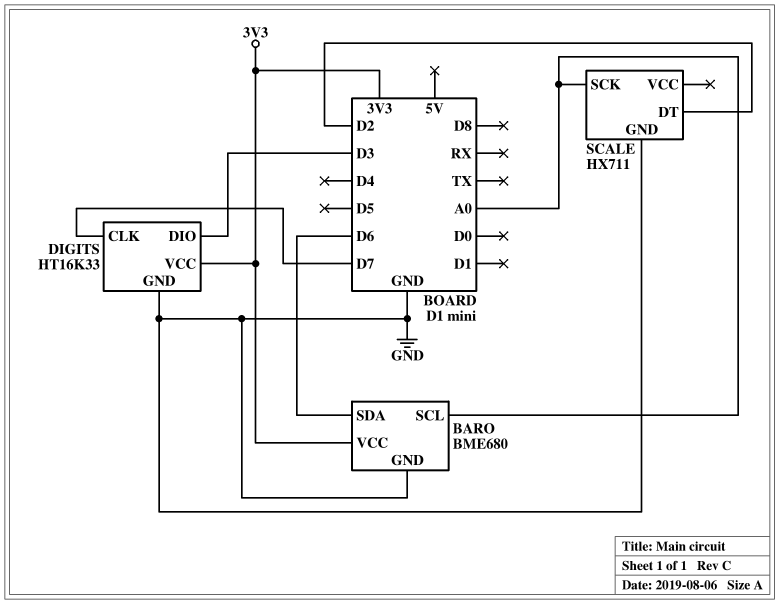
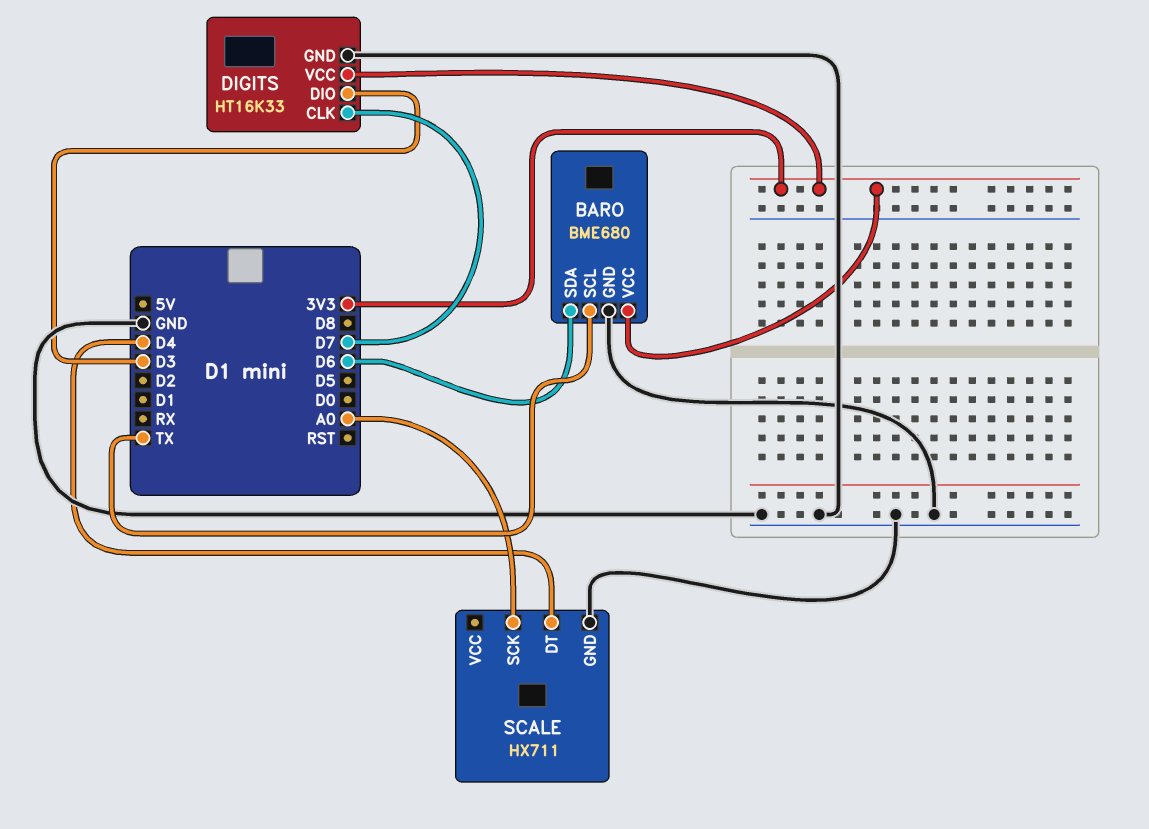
BARO pin SCL: A0 -> TX
SCALE pin DT: D2 -> D4

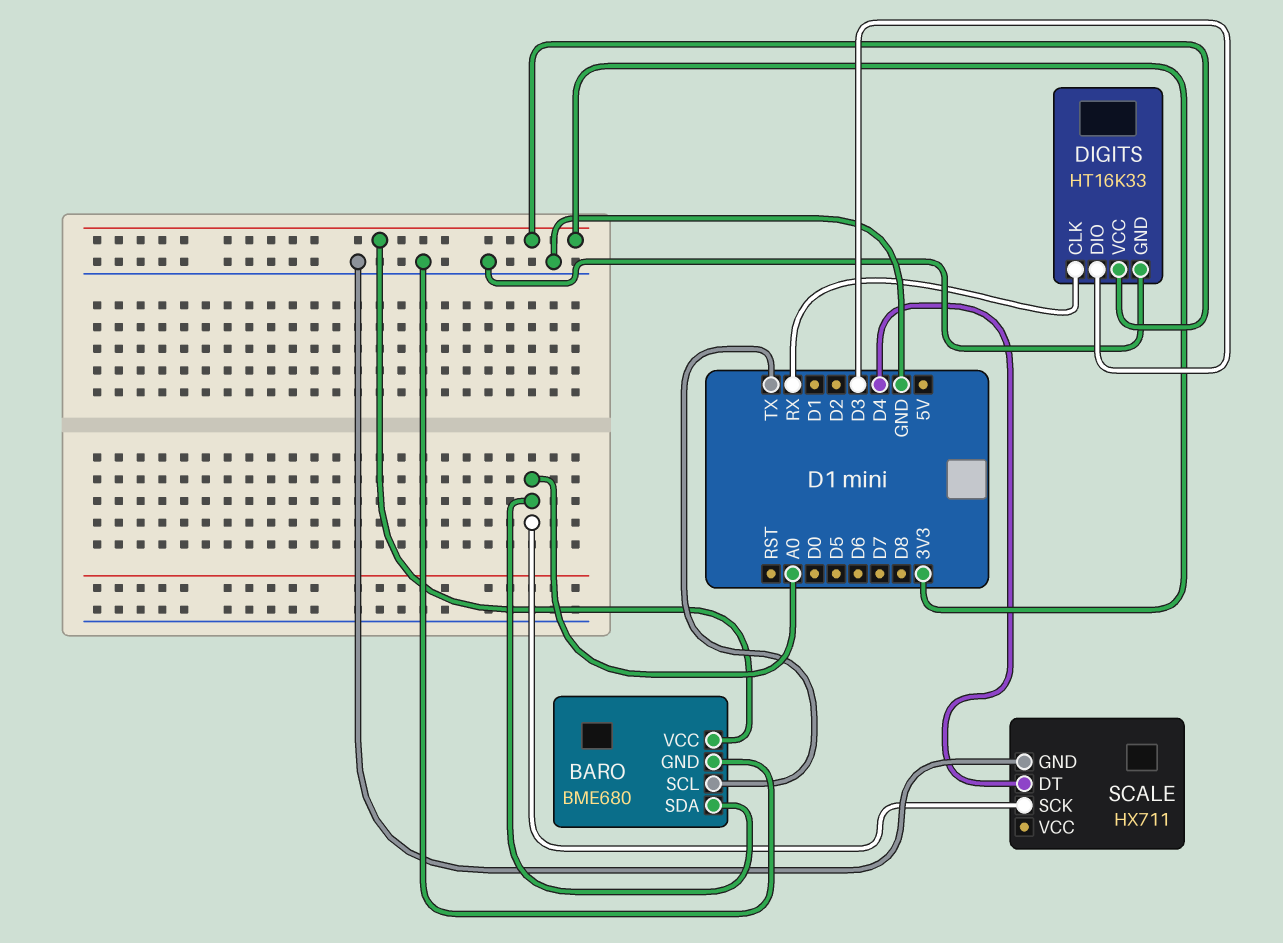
BARO pin SDA: D6 -> A0
DIGITS pin CLK: D7 -> RX

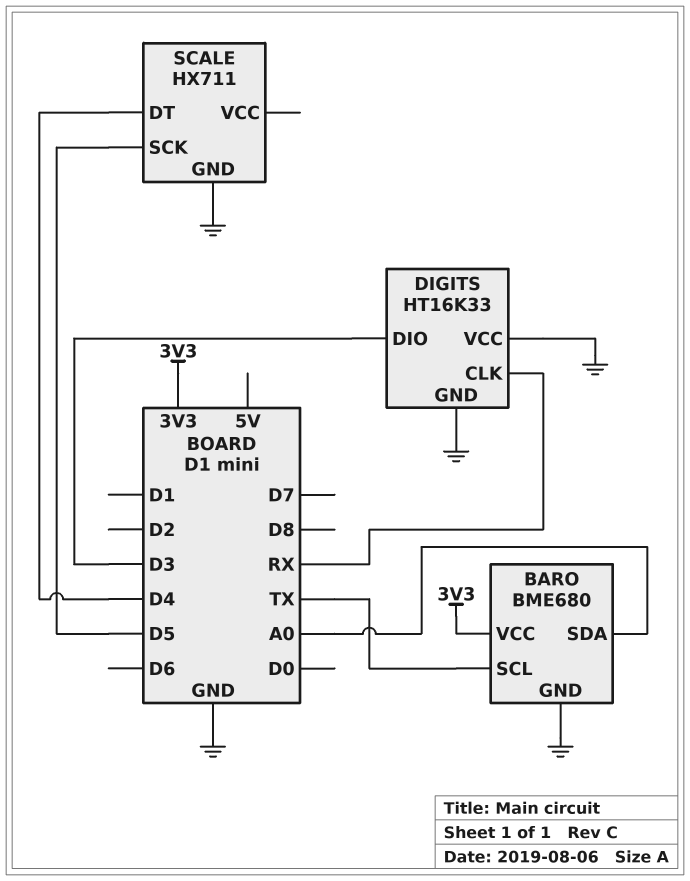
DIGITS pin VCC: 3V3 -> GND
SCALE pin SCK: A0 -> D5

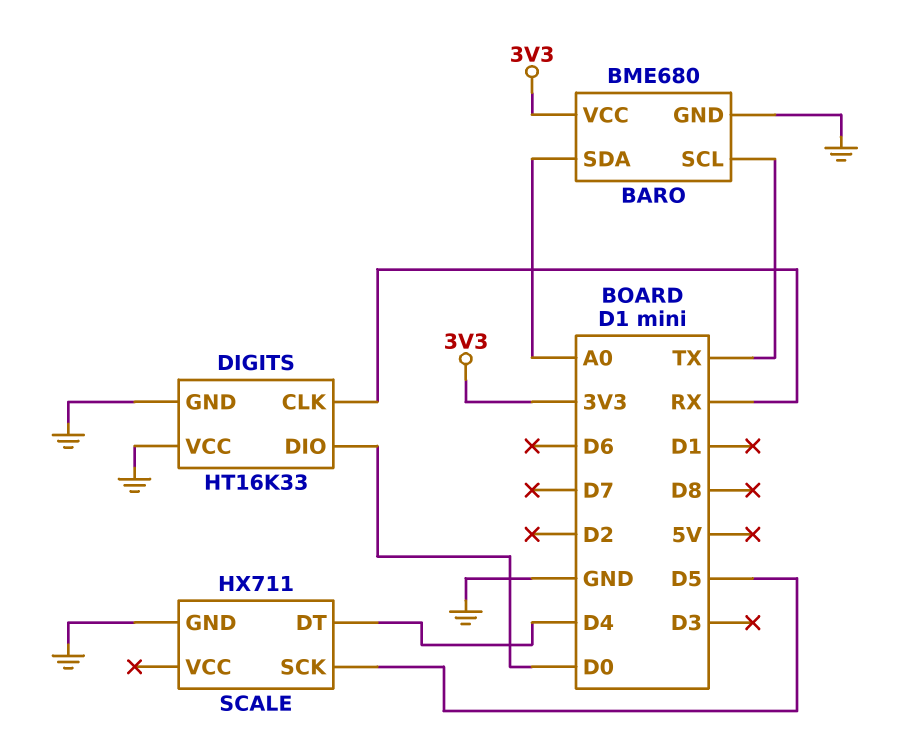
DIGITS pin DIO: D3 -> D0

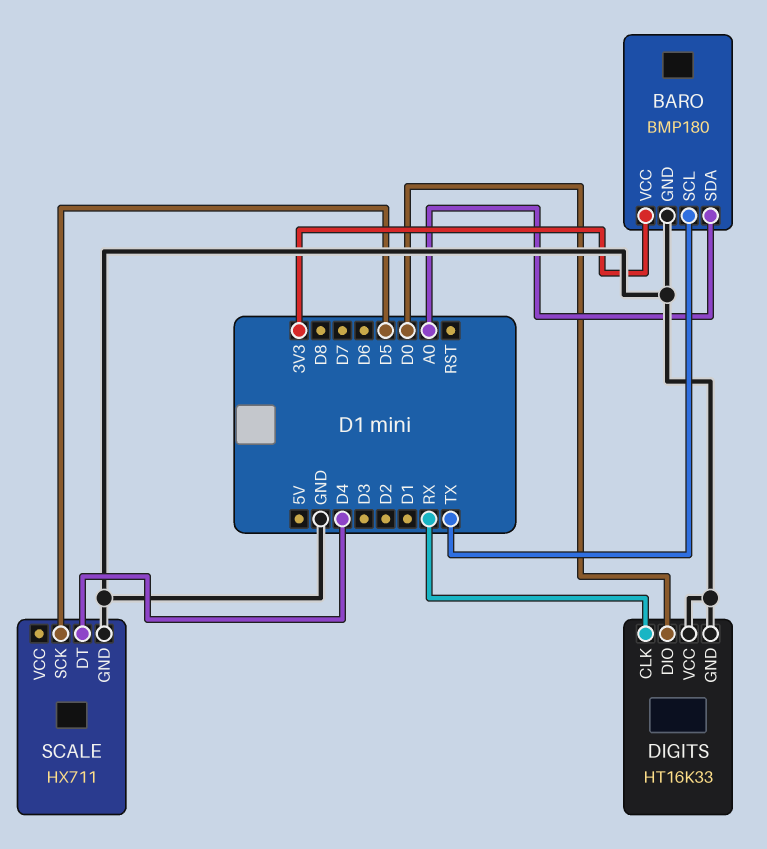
BARO: BME680 -> BMP180

